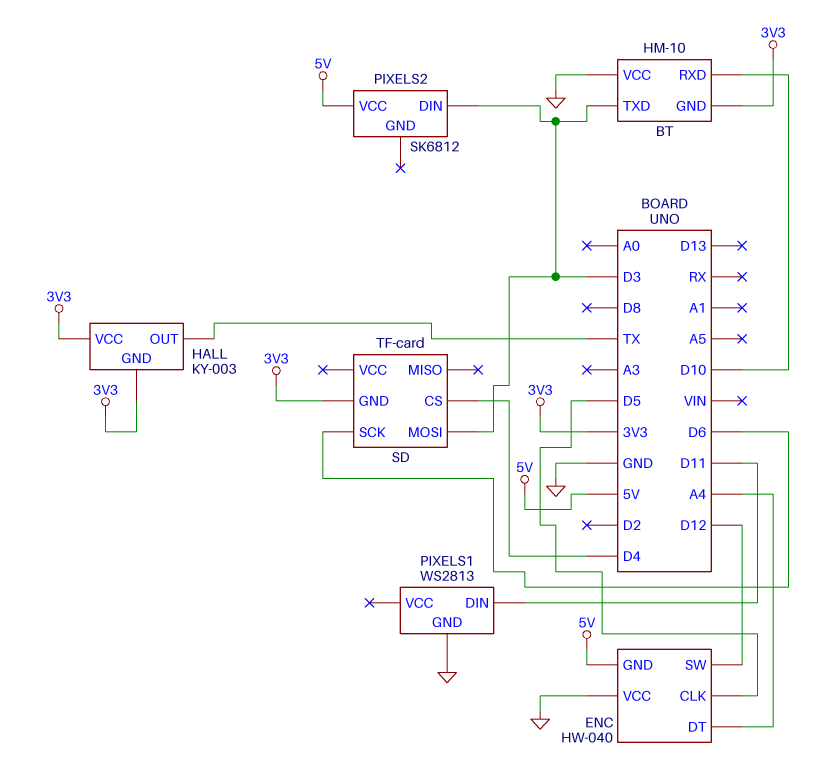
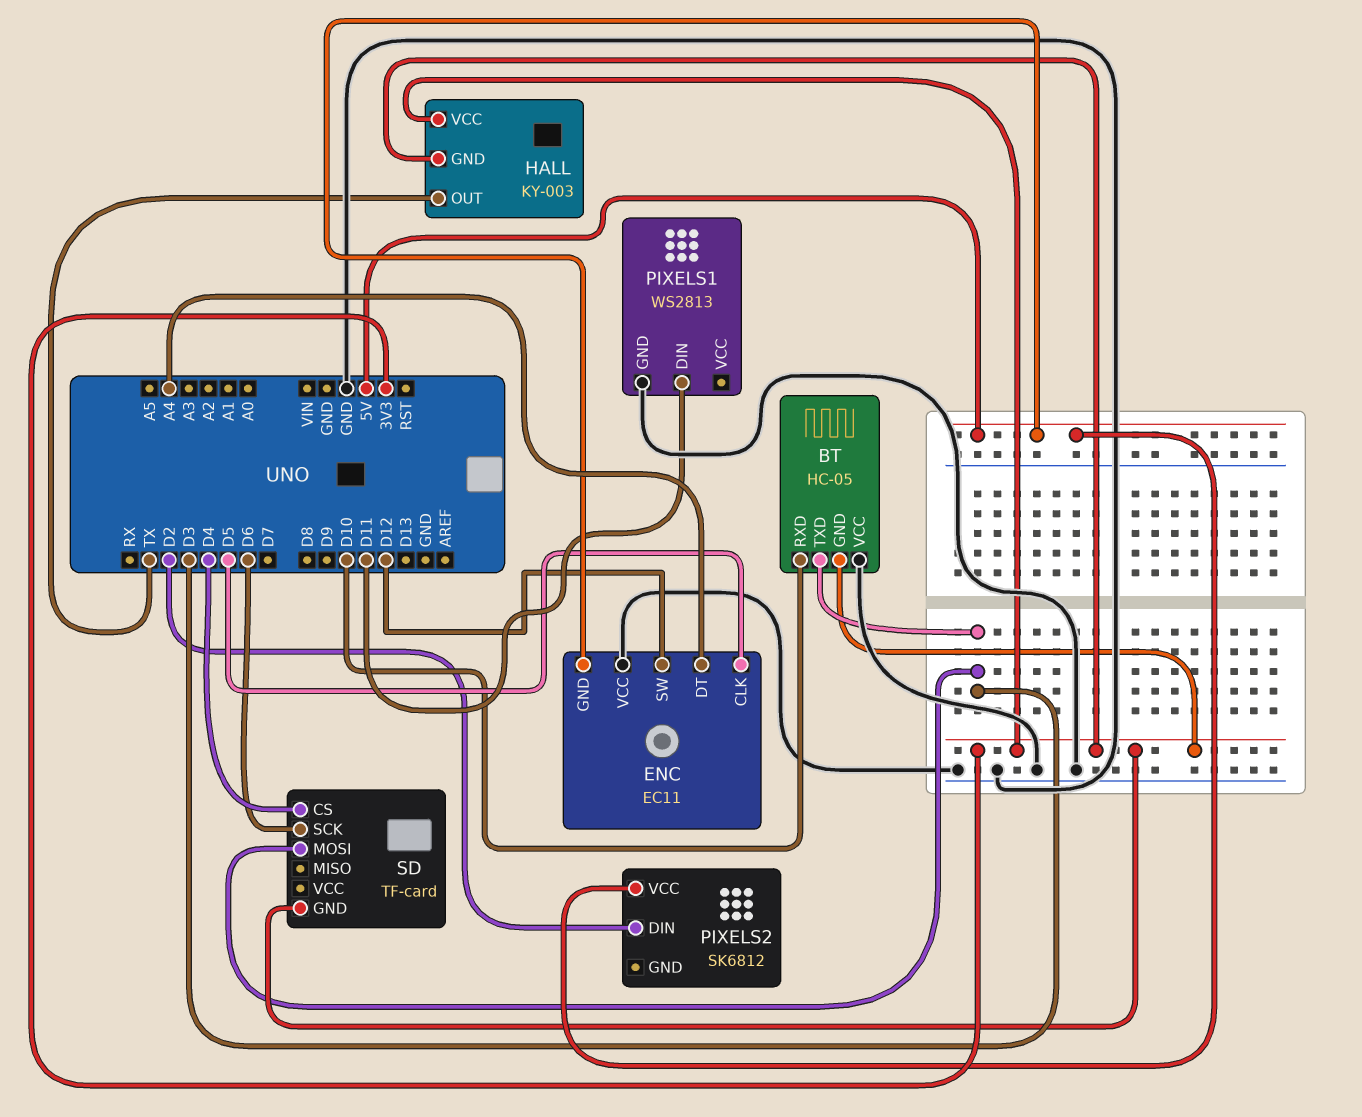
BT: HM-10 -> HC-05
ENC: HW-040 -> EC11
PIXELS2 pin DIN: D3 -> D2

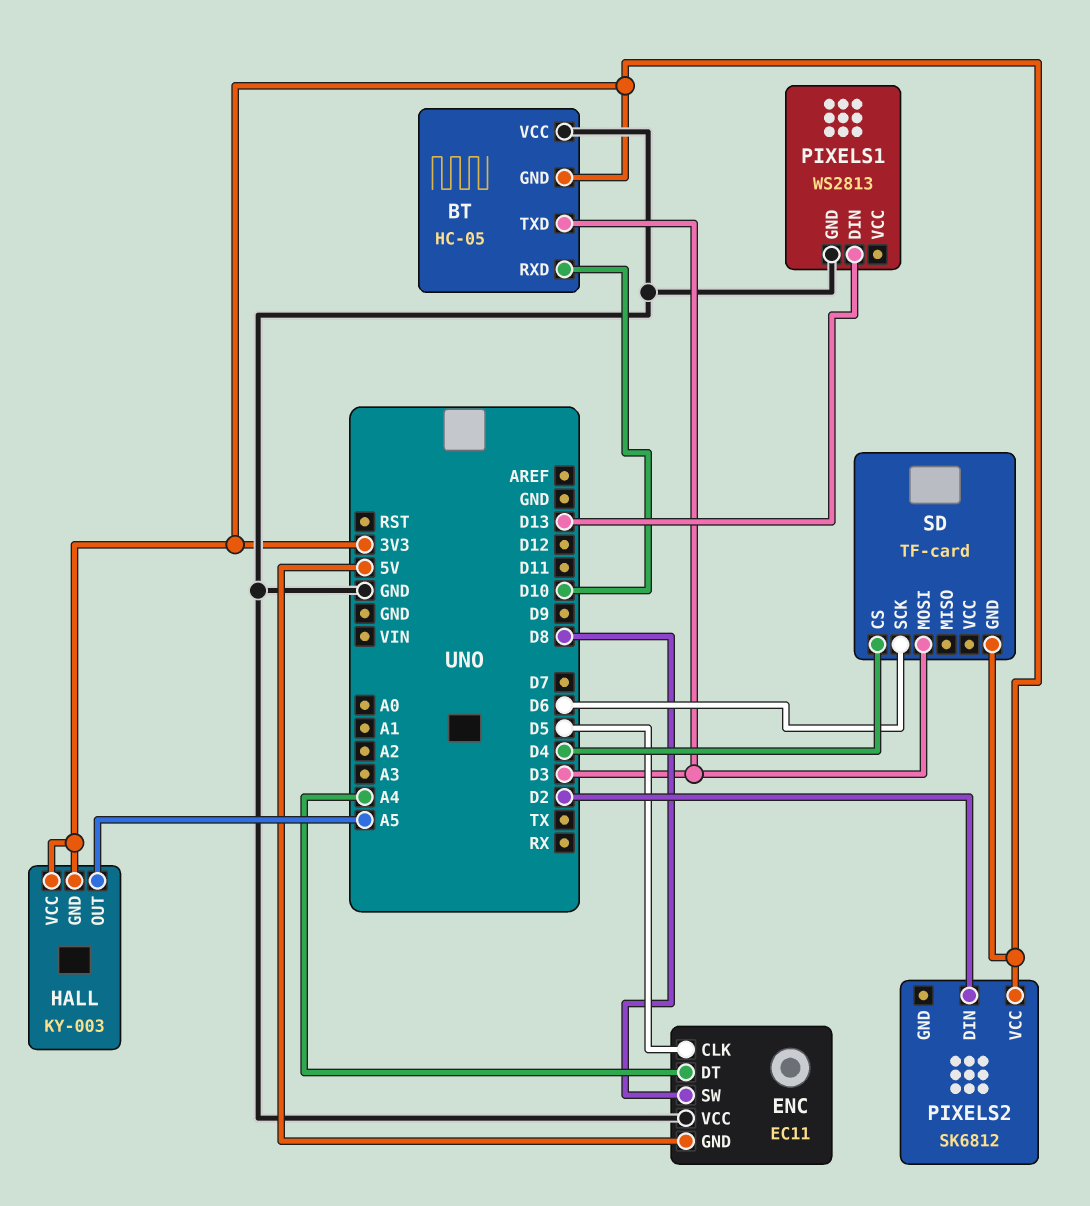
ENC pin SW: D12 -> D8
HALL pin OUT: TX -> A5
PIXELS1 pin DIN: D11 -> D13
PIXELS2 pin VCC: 5V -> 3V3

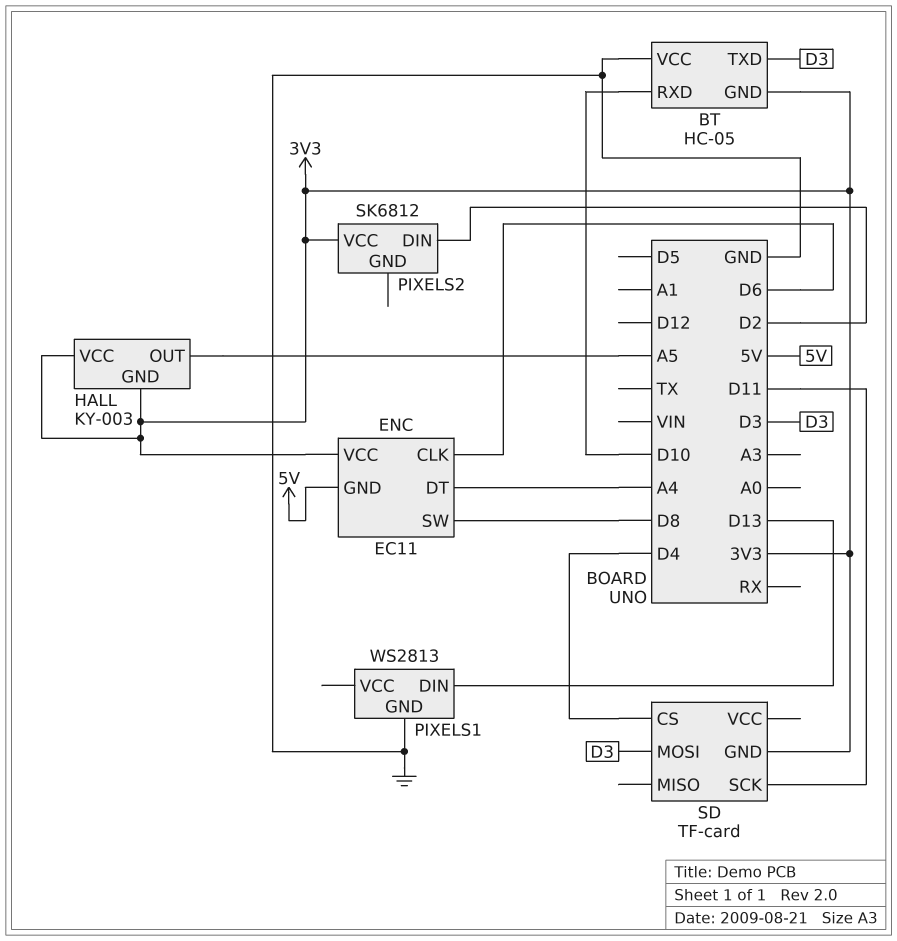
ENC pin CLK: D5 -> D6
ENC pin VCC: GND -> 3V3
SD pin SCK: D6 -> D11

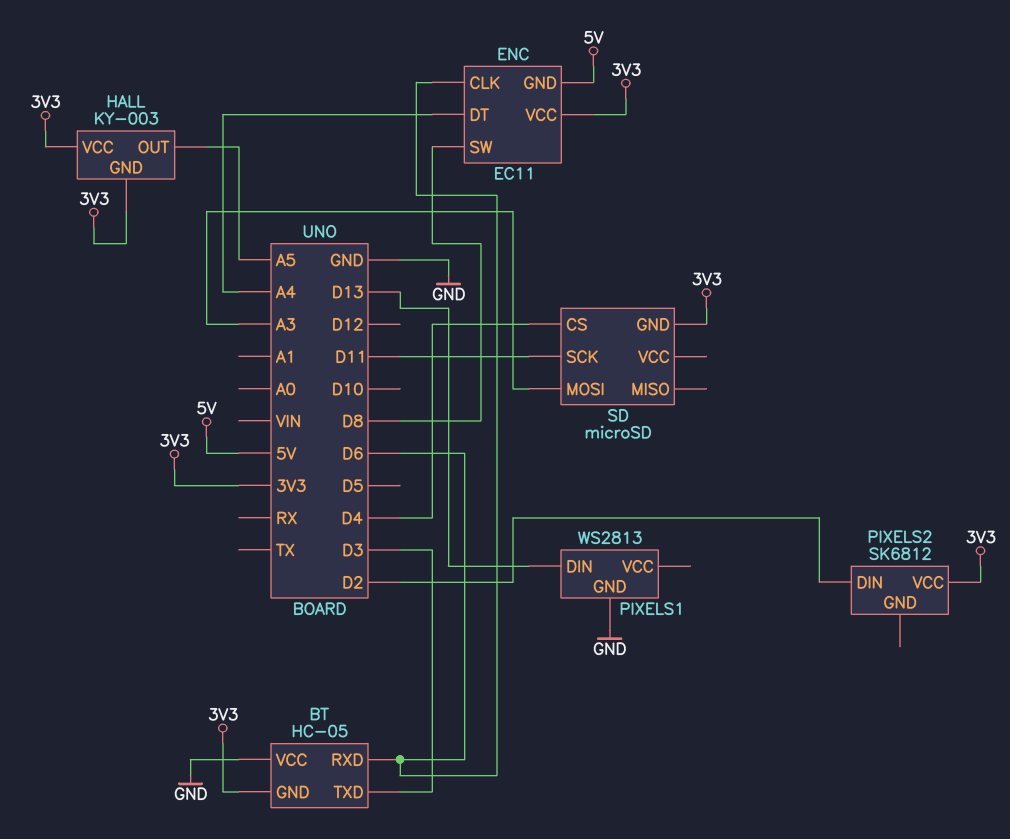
BT pin RXD: D10 -> D6
SD: TF-card -> microSD
SD pin MOSI: D3 -> A3

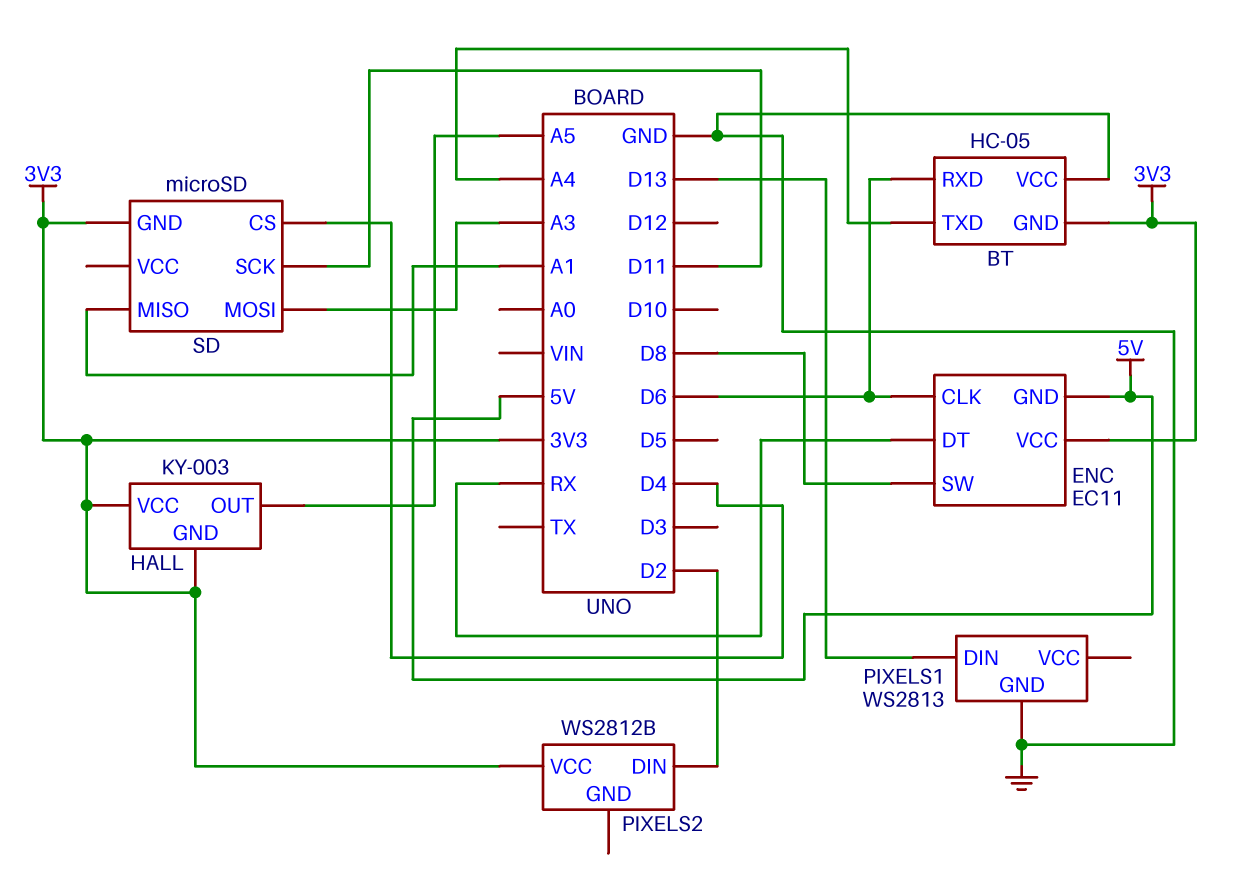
BT pin TXD: D3 -> A4
ENC pin DT: A4 -> RX
PIXELS2: SK6812 -> WS2812B
SD pin MISO: none -> A1

